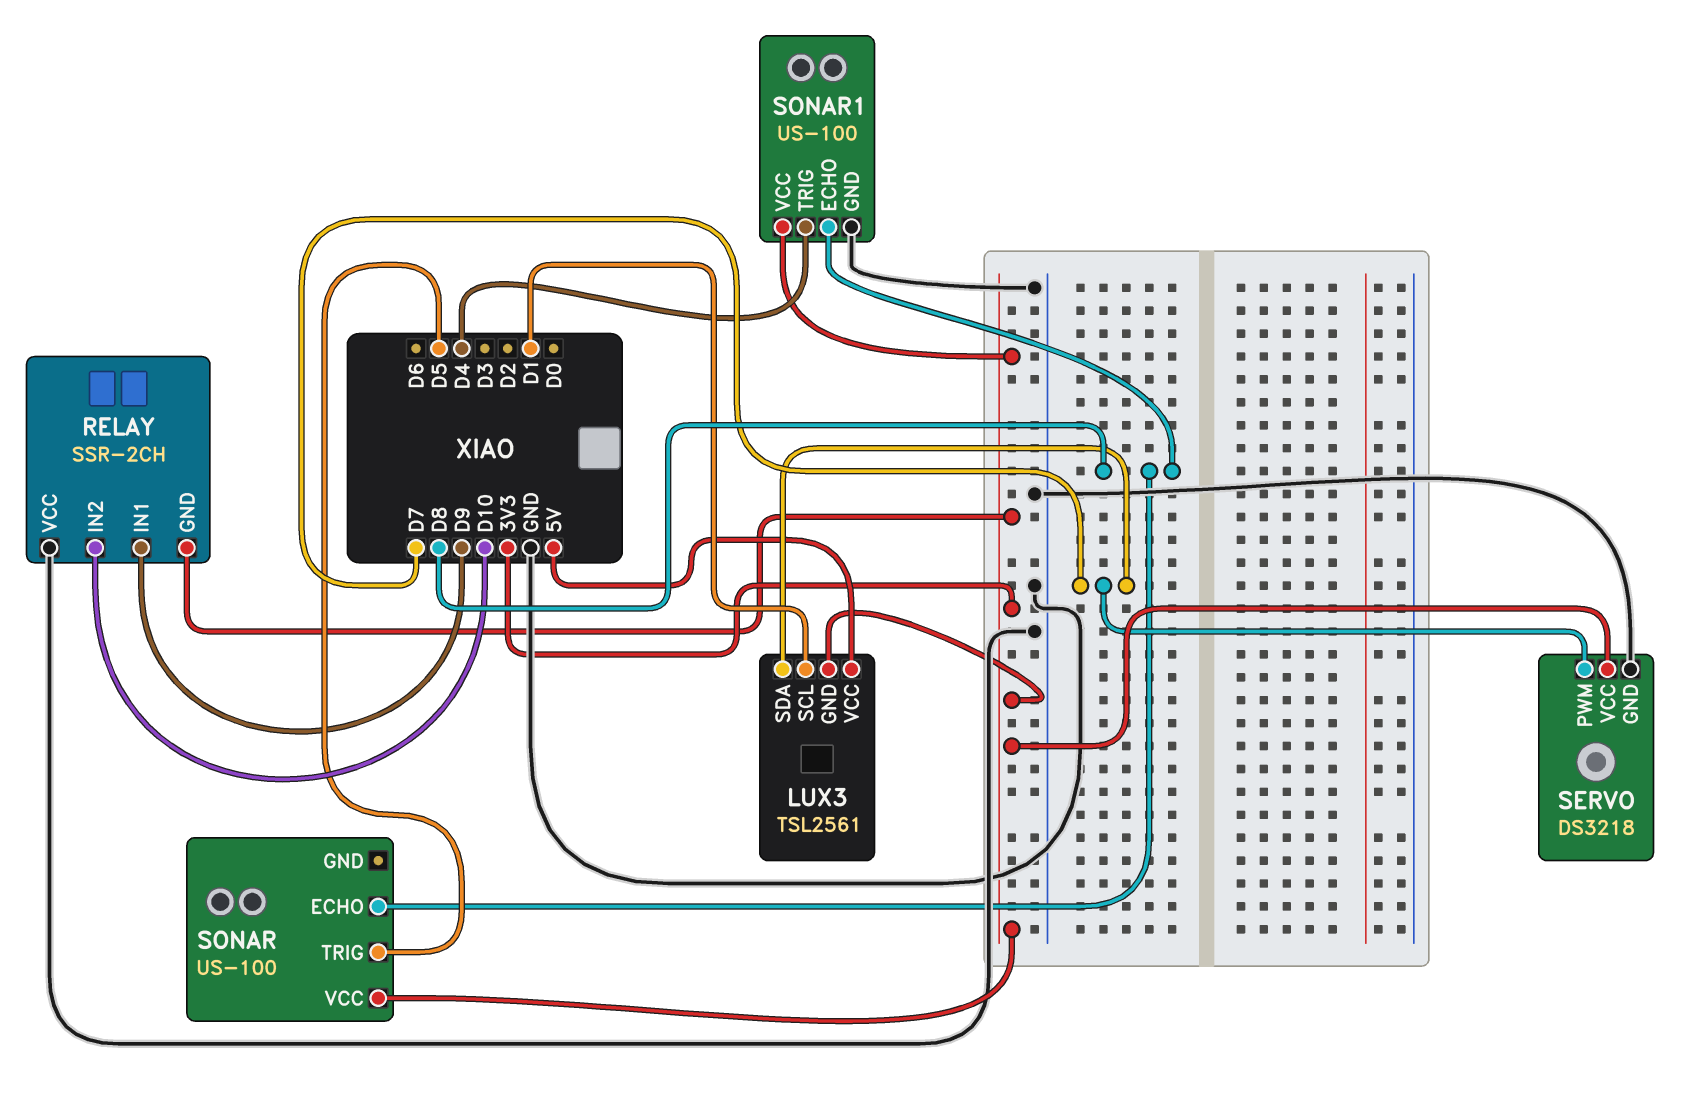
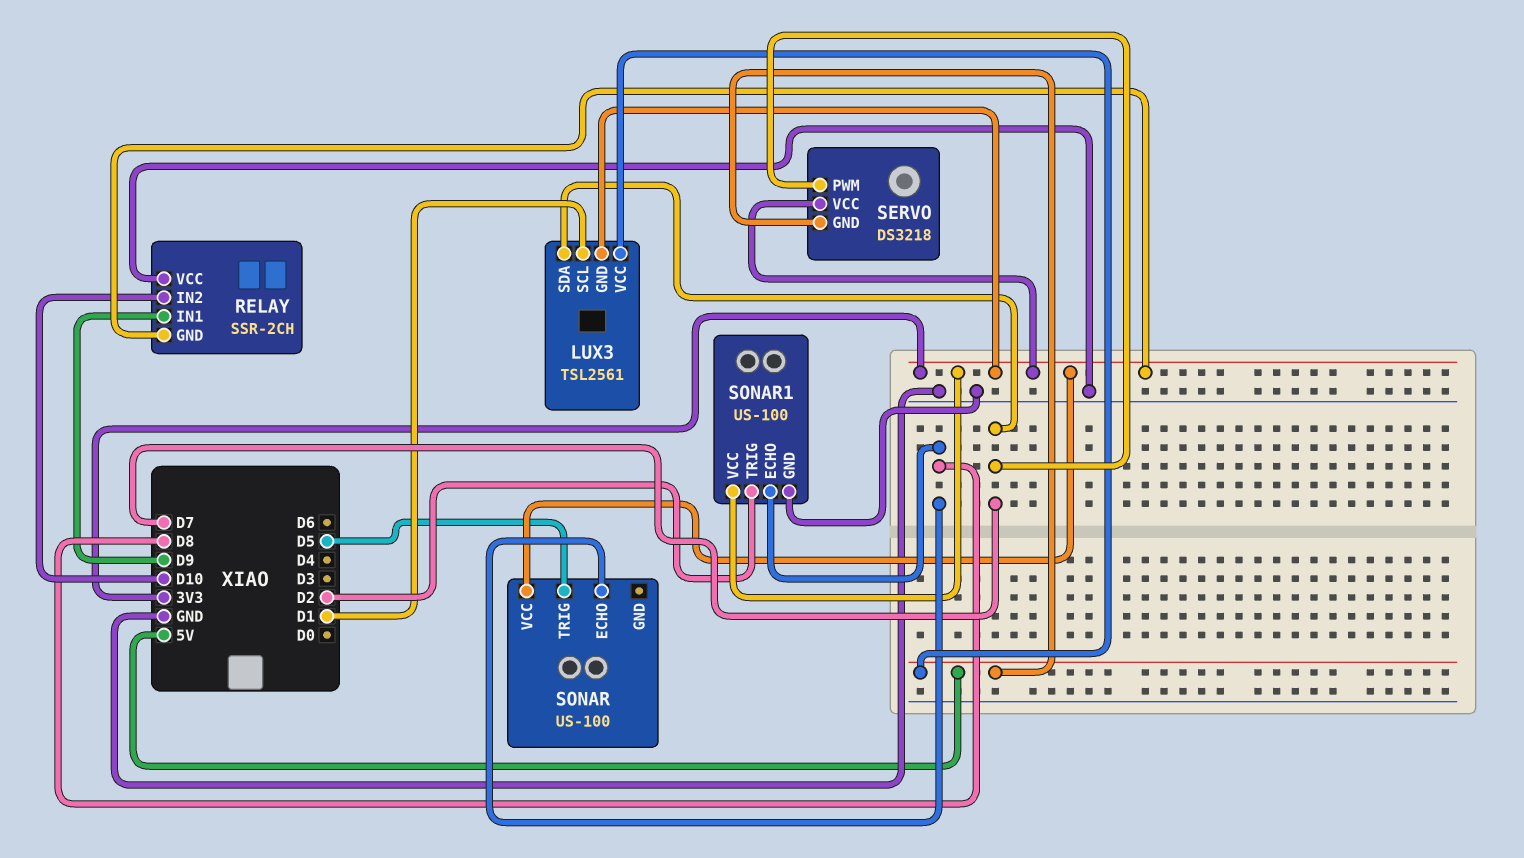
SERVO pin GND: GND -> 5V
SONAR1 pin TRIG: D4 -> D2

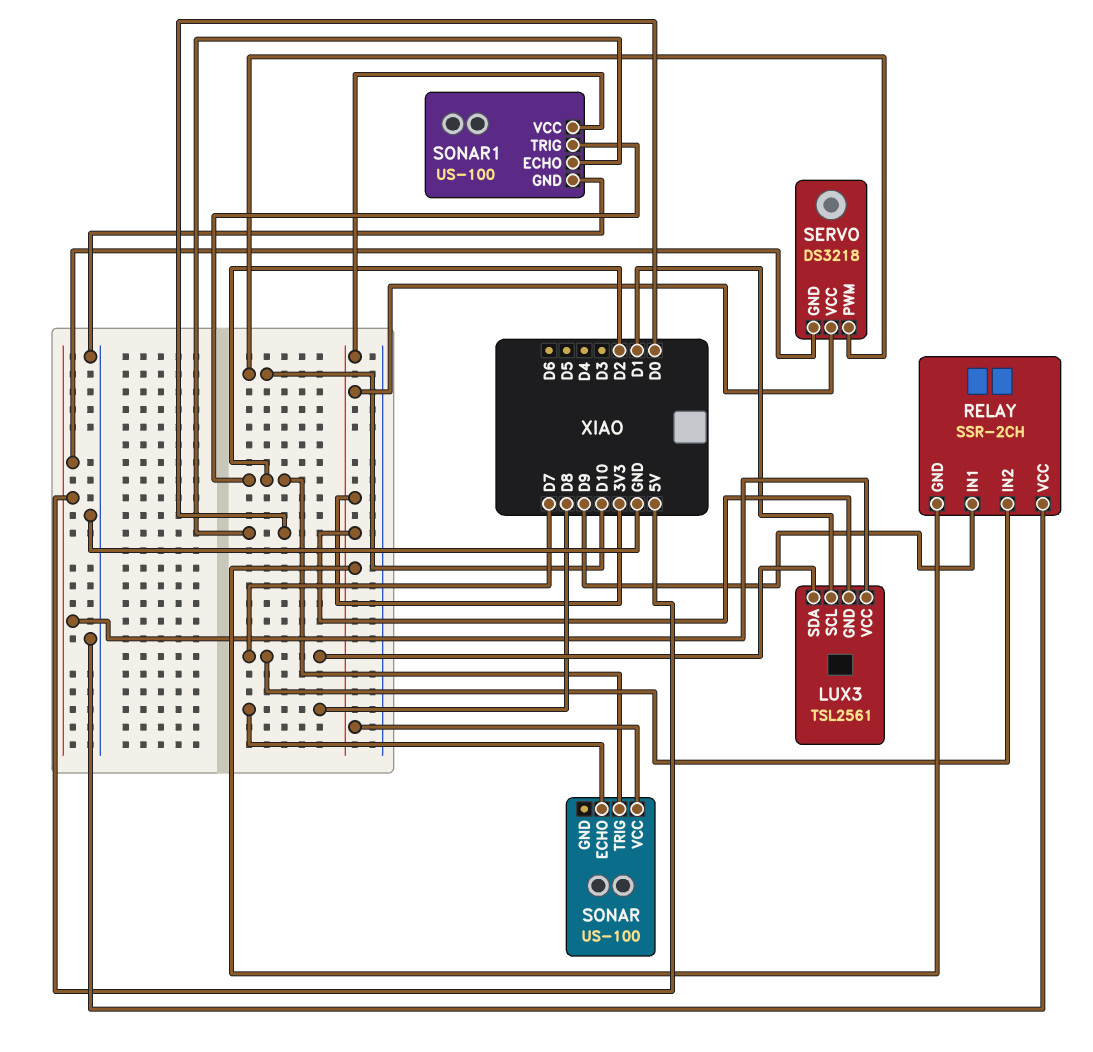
RELAY pin IN2: D10 -> D7
SERVO pin PWM: D7 -> D10
SONAR pin TRIG: D5 -> D2
SONAR1 pin ECHO: D8 -> D0

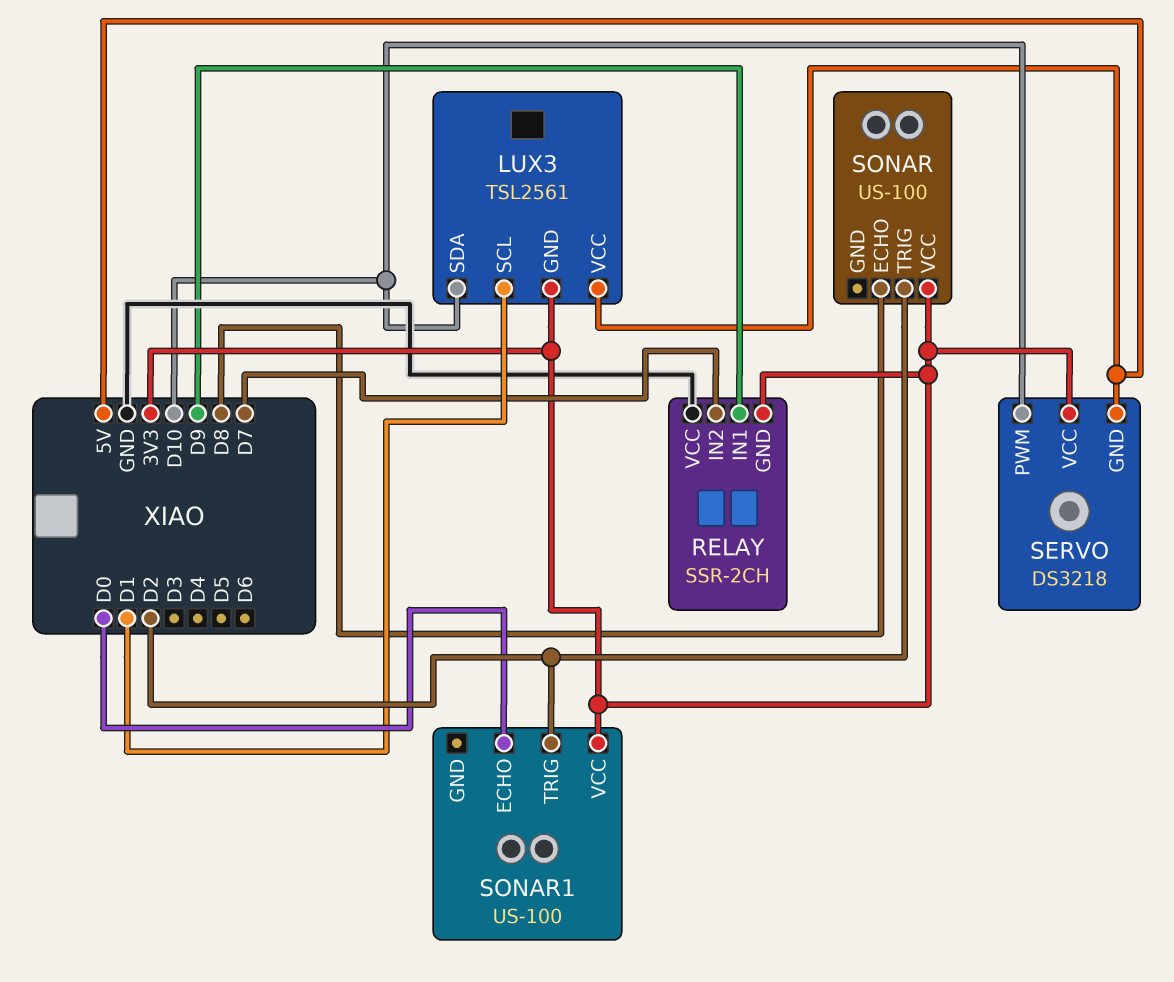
LUX3 pin SDA: D7 -> D10
SONAR1 pin GND: GND -> none

